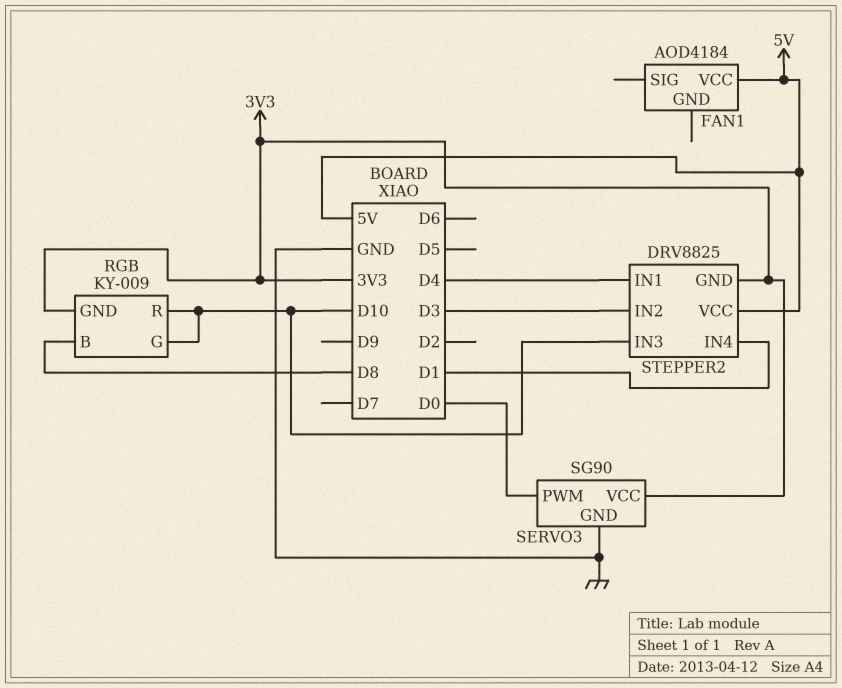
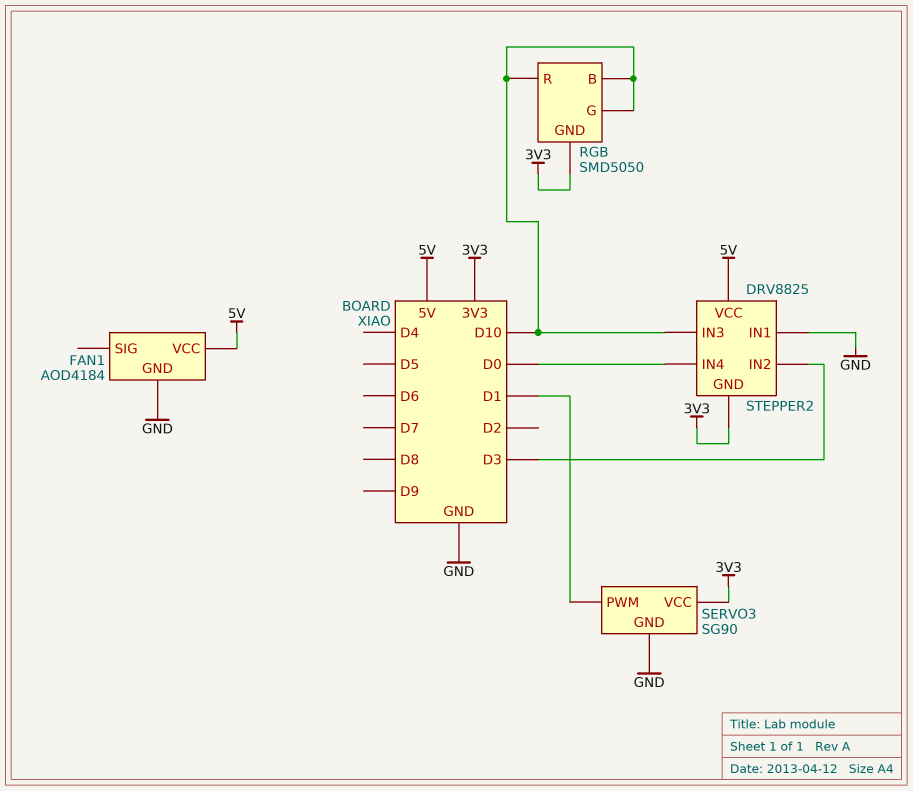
FAN1 pin GND: none -> GND
RGB: KY-009 -> SMD5050
RGB pin B: D8 -> D10
SERVO3 pin PWM: D0 -> D1
STEPPER2 pin IN1: D4 -> GND
STEPPER2 pin IN4: D1 -> D0

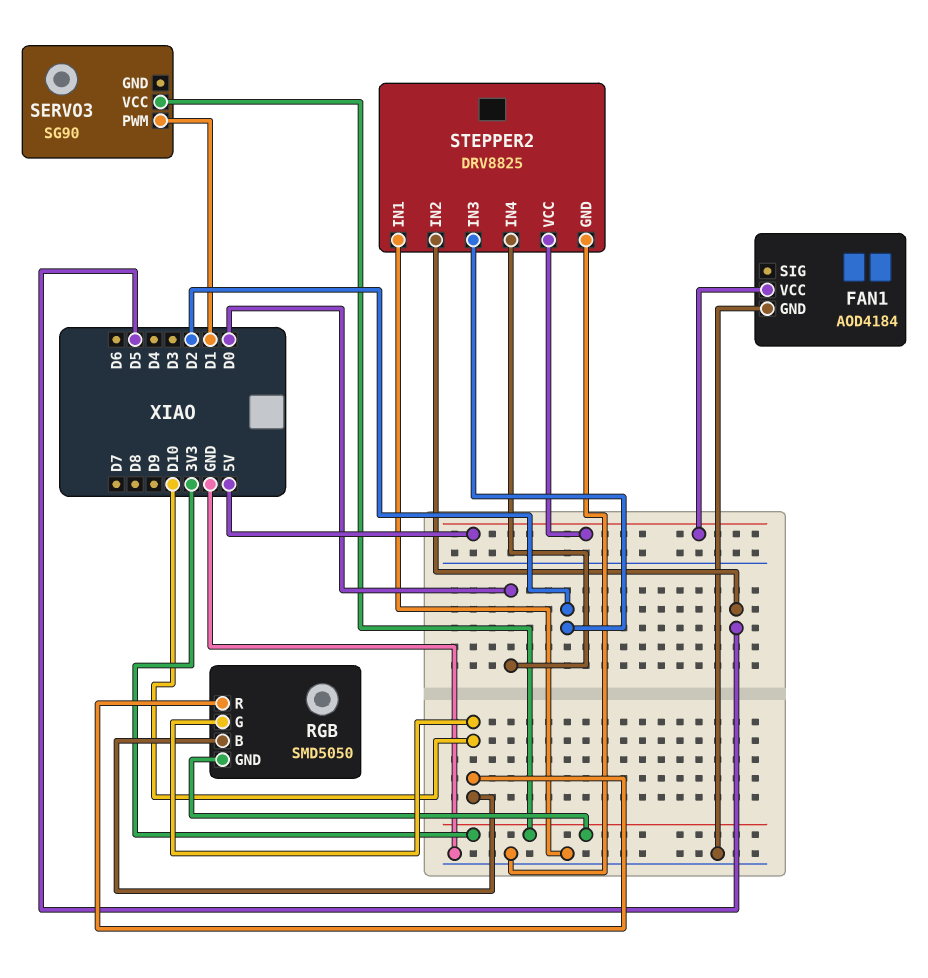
SERVO3 pin GND: GND -> none
STEPPER2 pin GND: 3V3 -> GND
STEPPER2 pin IN2: D3 -> D5
STEPPER2 pin IN3: D10 -> D2

